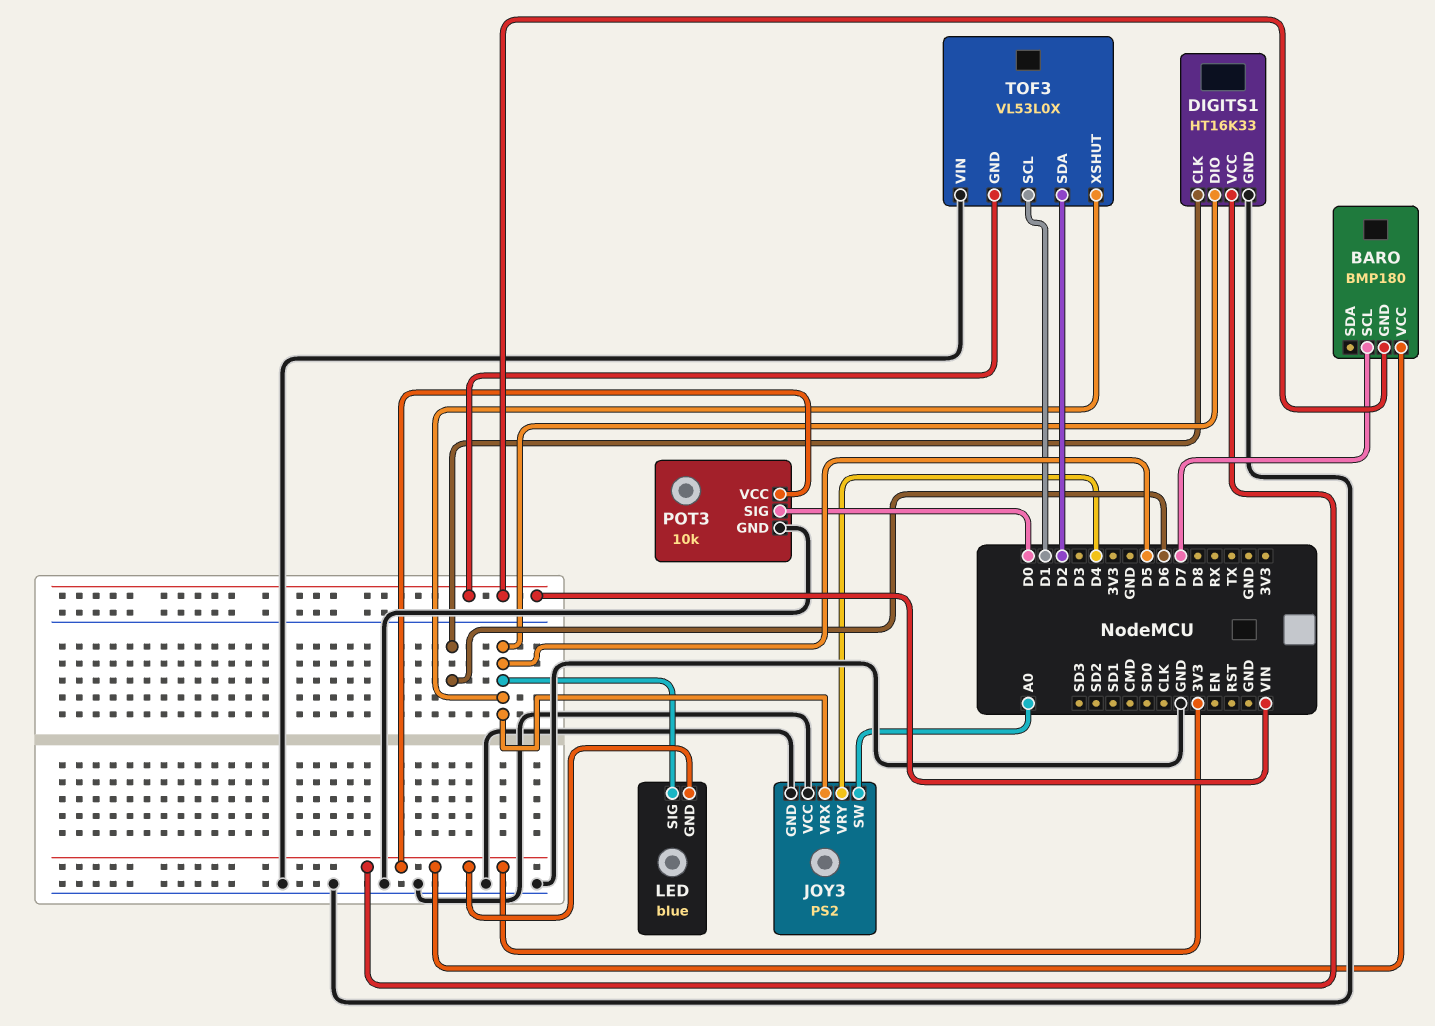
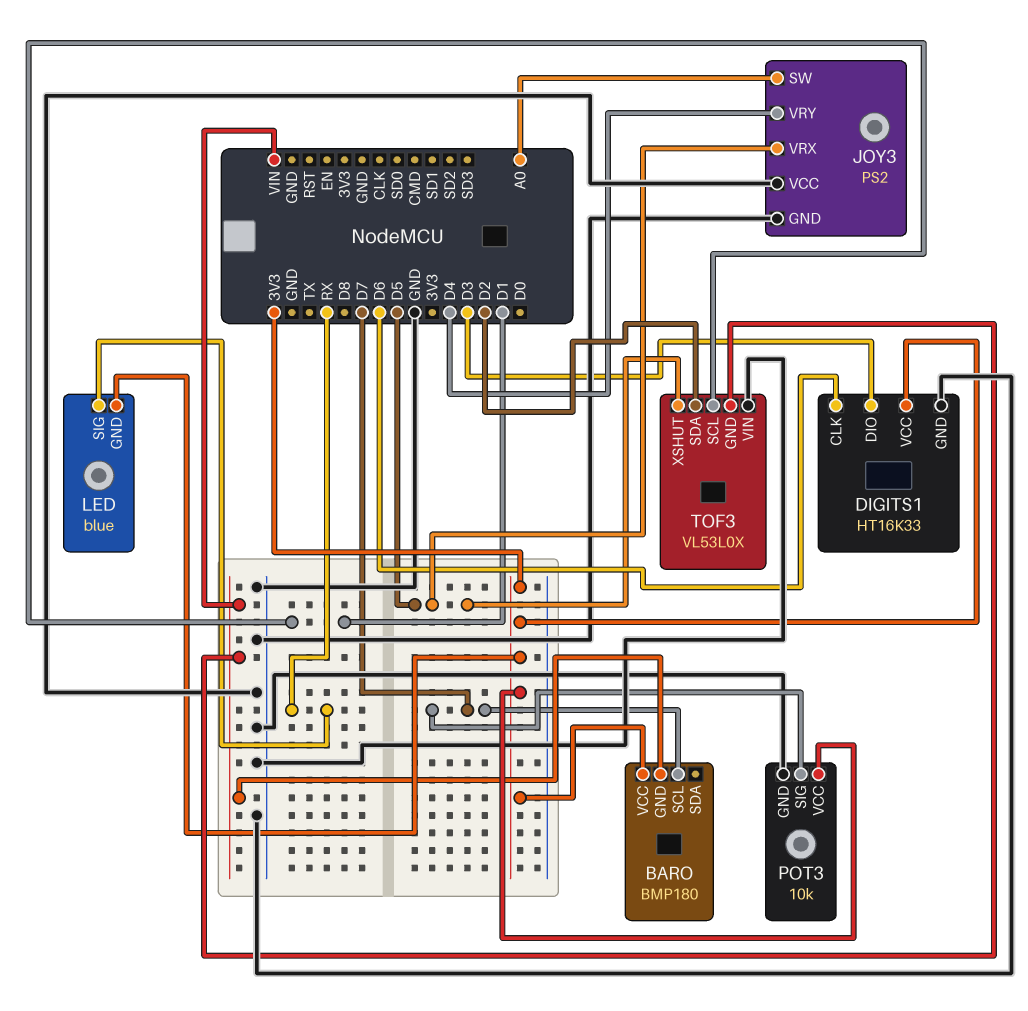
DIGITS1 pin DIO: D5 -> D3
LED pin SIG: D5 -> RX
POT3 pin SIG: D0 -> D7

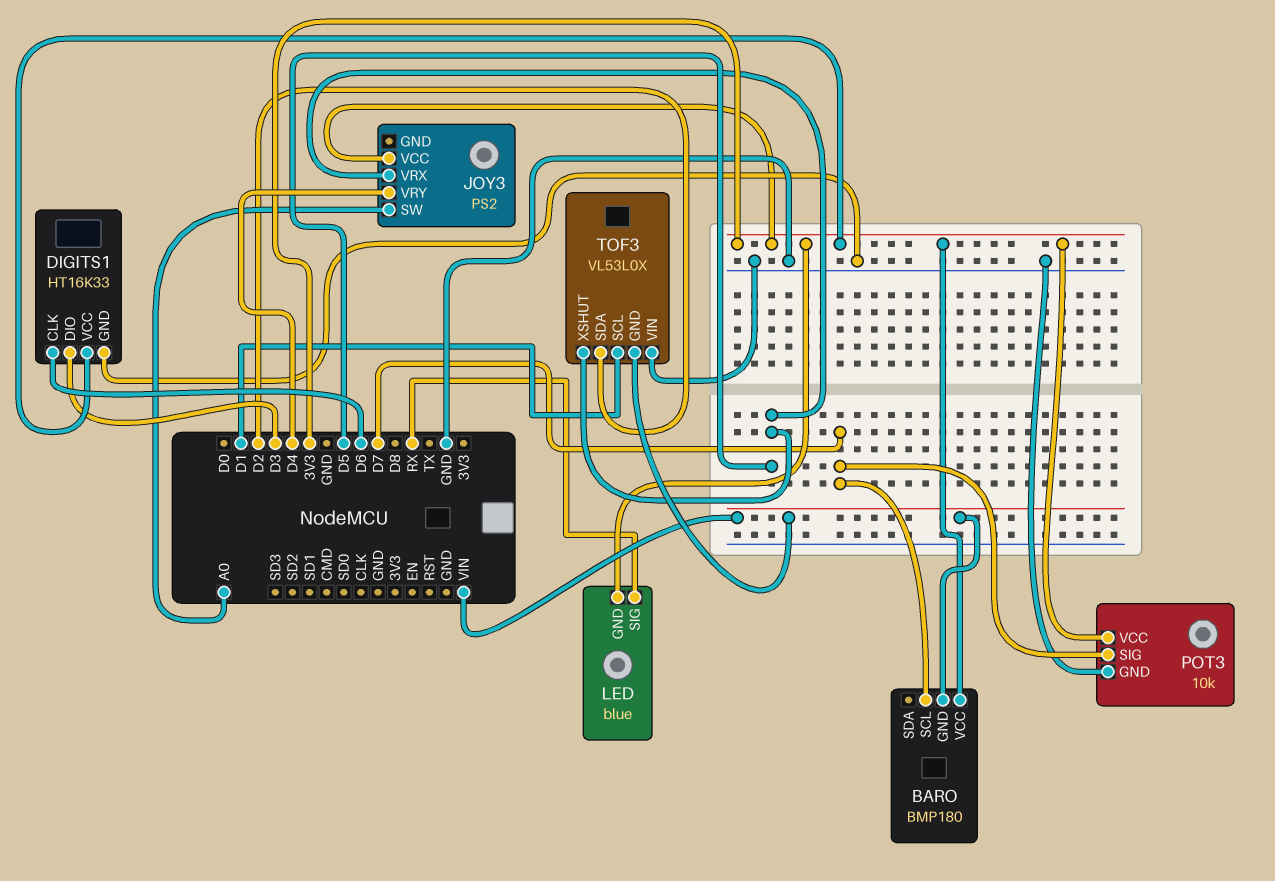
JOY3 pin GND: GND -> none
JOY3 pin VCC: GND -> 3V3

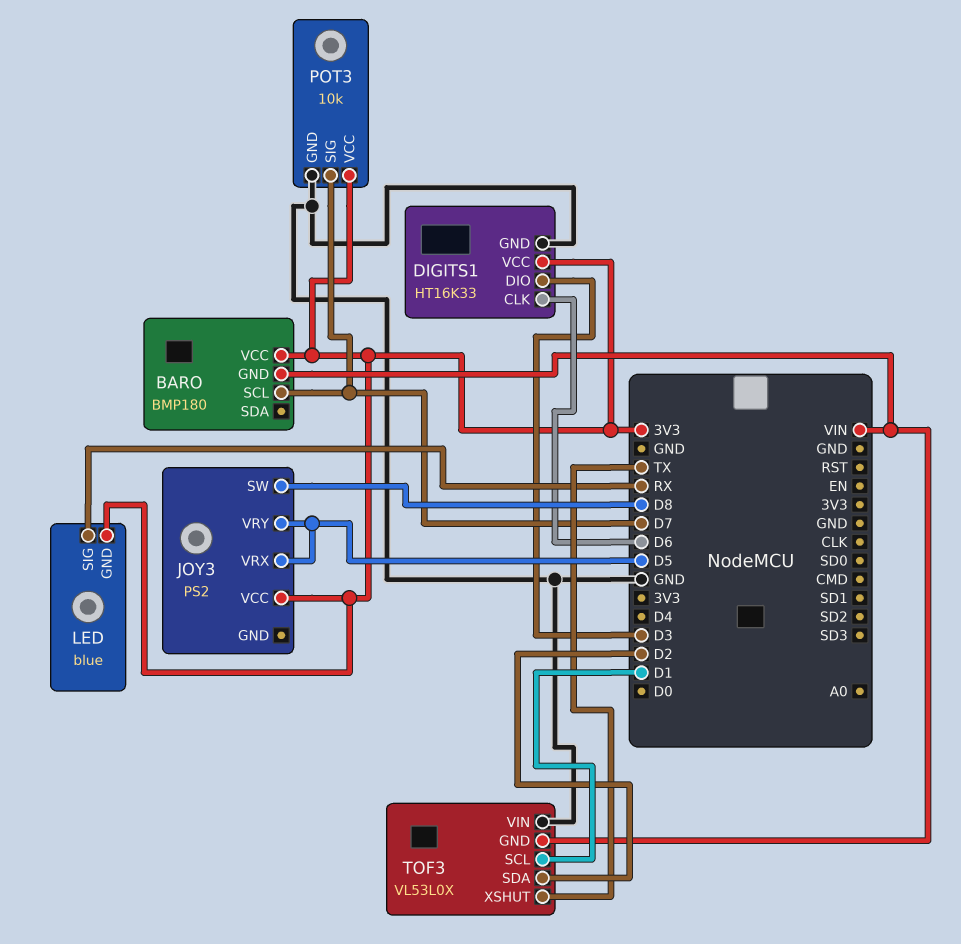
JOY3 pin SW: A0 -> D8
JOY3 pin VRY: D4 -> D5
TOF3 pin XSHUT: D5 -> TX

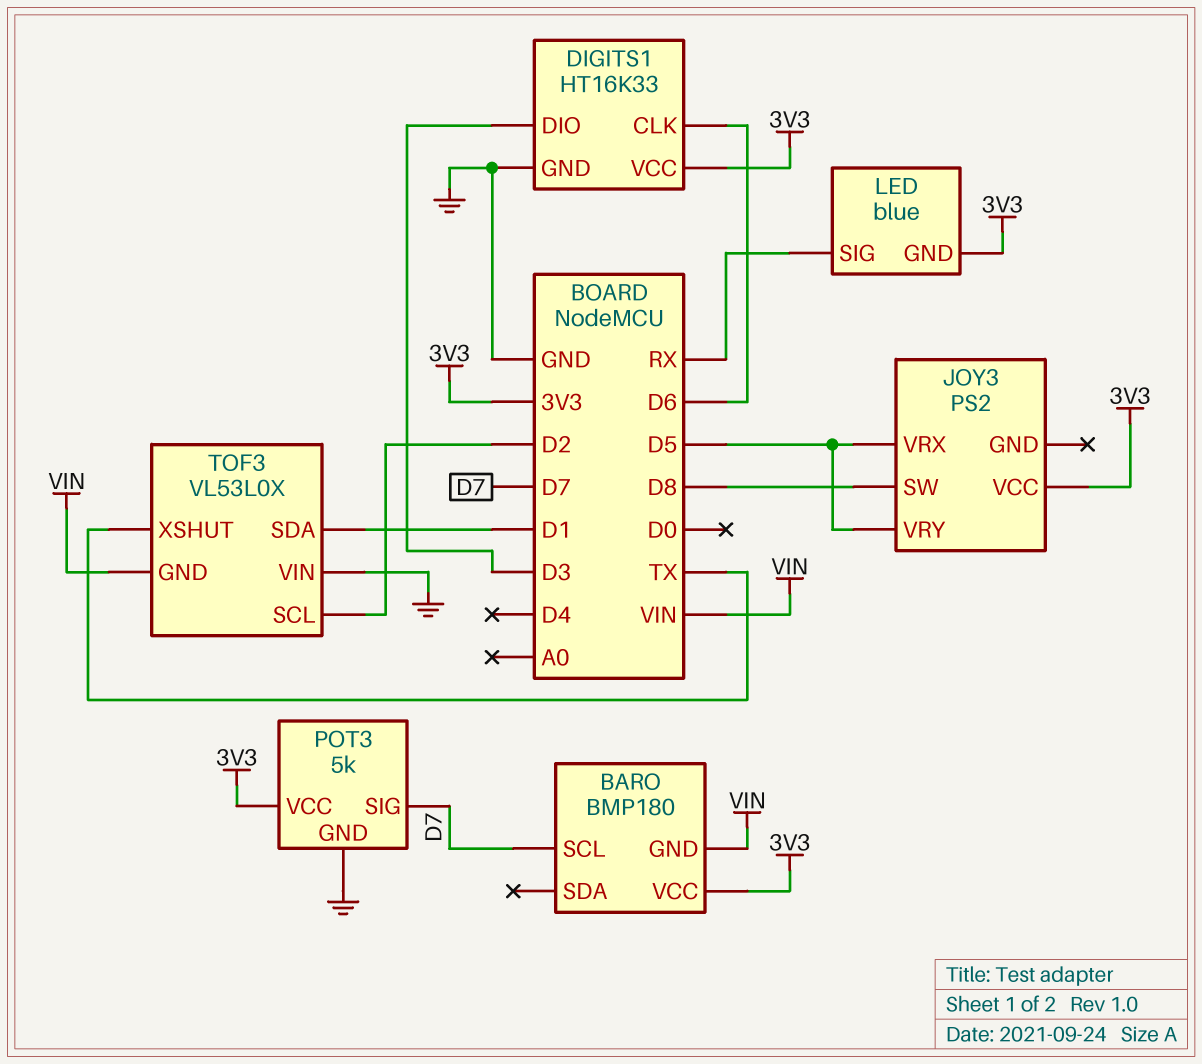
POT3: 10k -> 5k
TOF3 pin SCL: D1 -> D2
TOF3 pin SDA: D2 -> D1

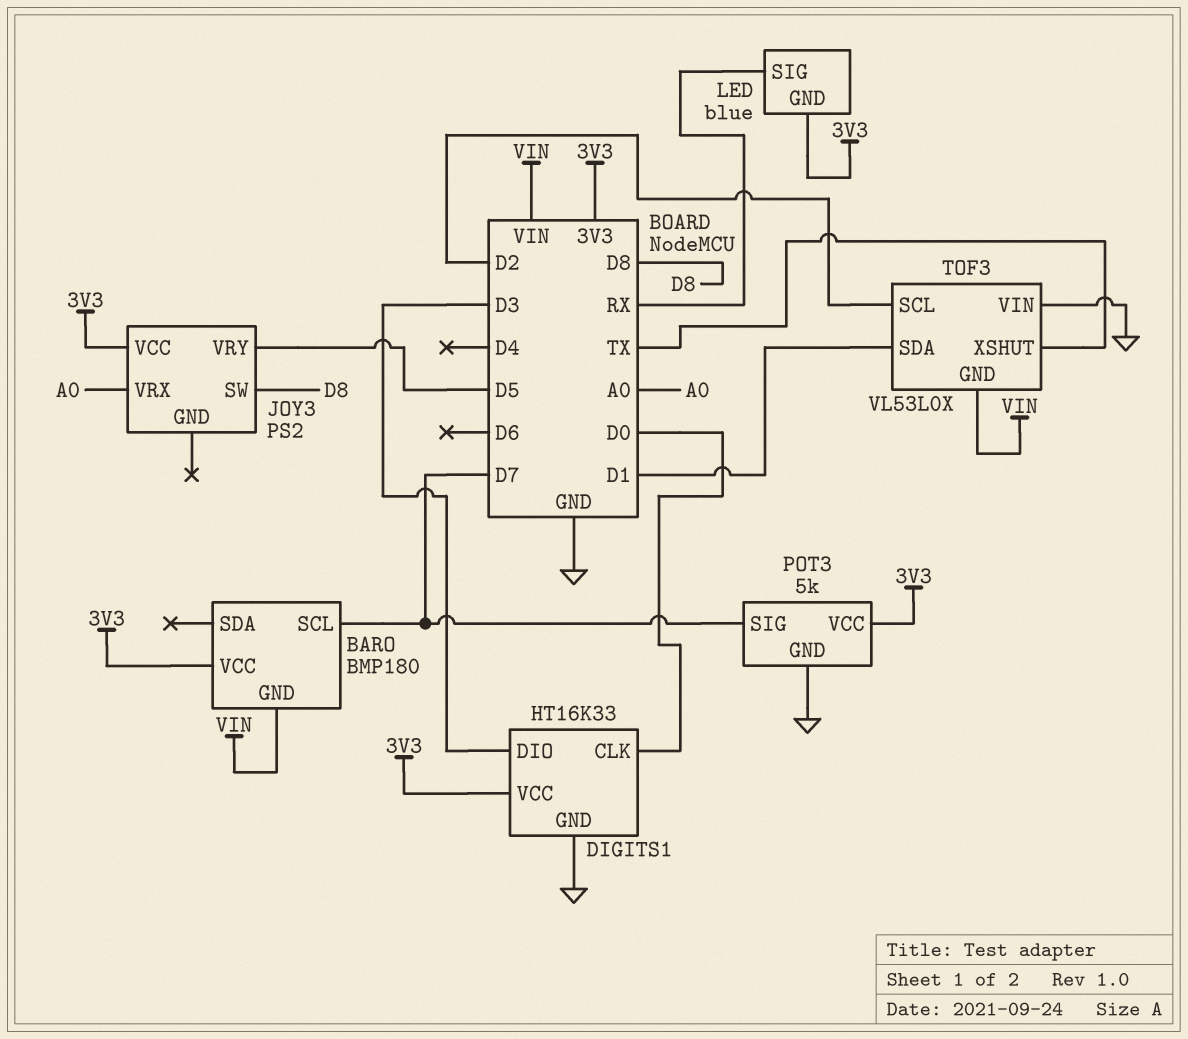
DIGITS1 pin CLK: D6 -> D0
JOY3 pin VRX: D5 -> A0

